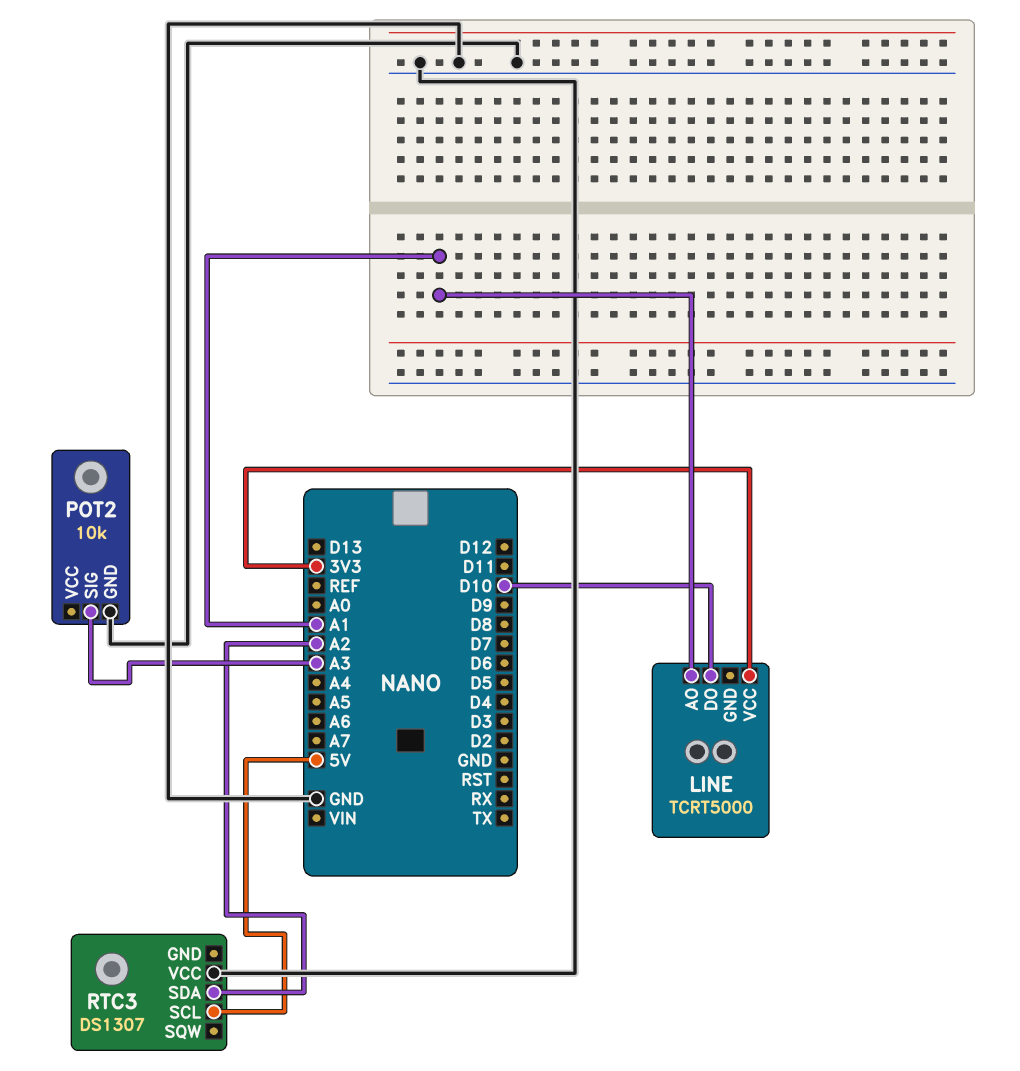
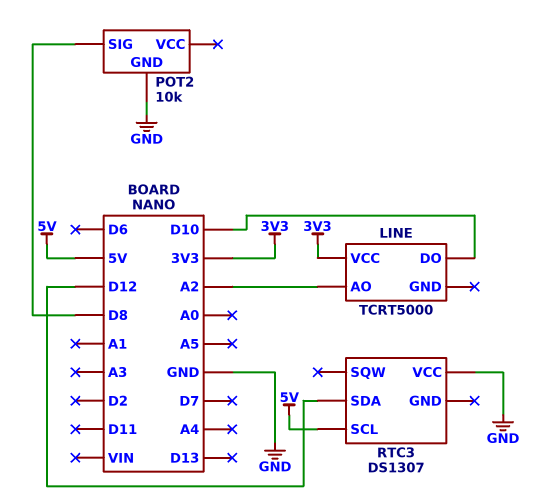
LINE pin AO: A1 -> A2
POT2 pin SIG: A3 -> D8
RTC3 pin SDA: A2 -> D12

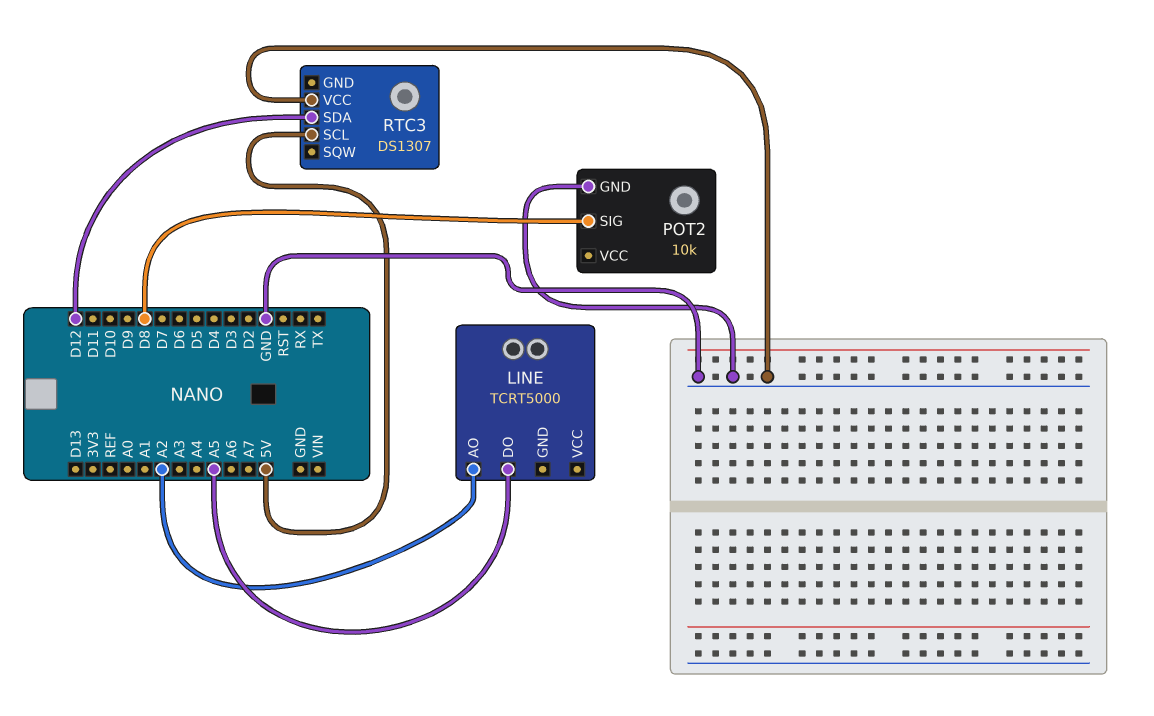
LINE pin DO: D10 -> A5
LINE pin VCC: 3V3 -> none

